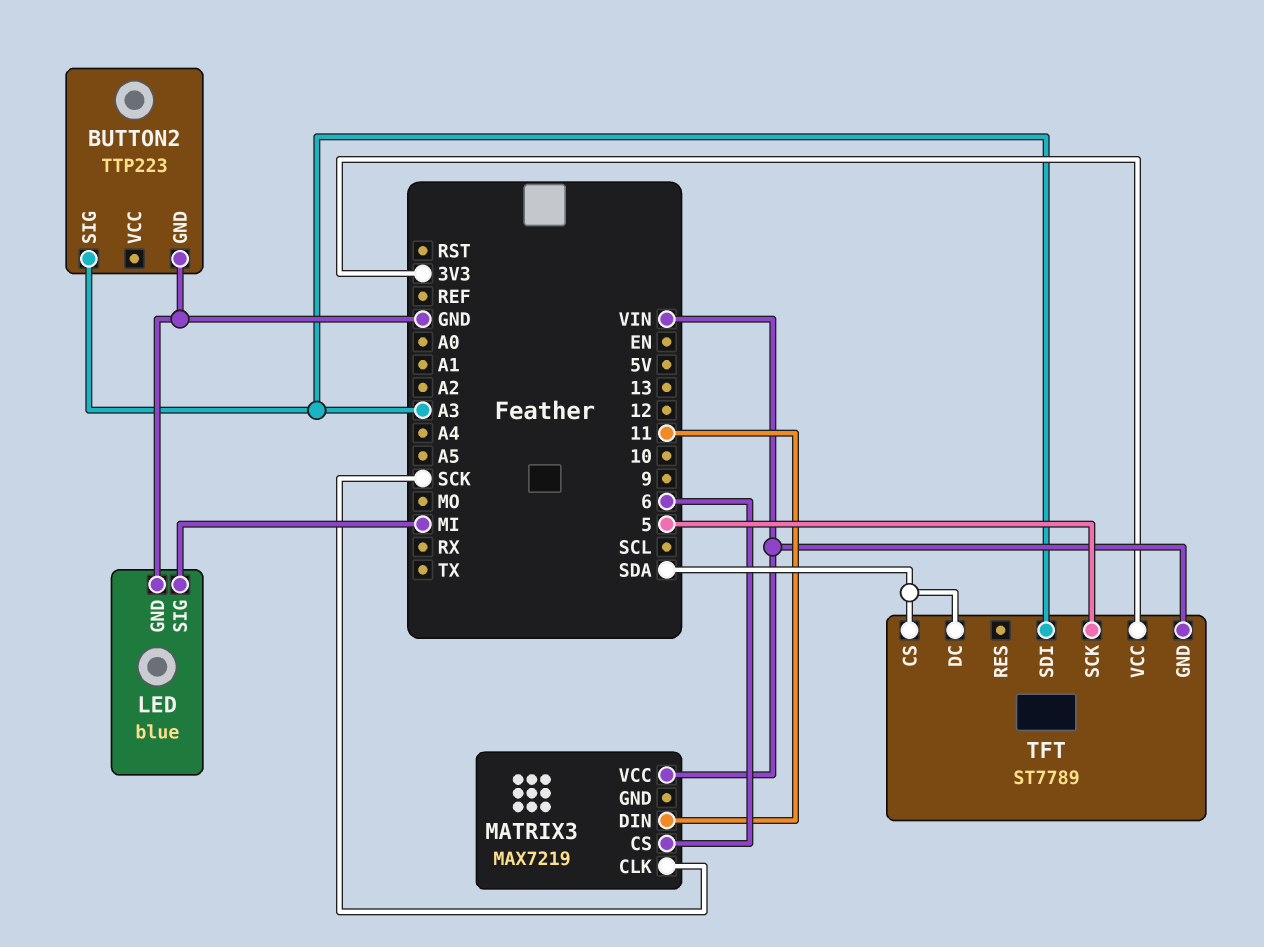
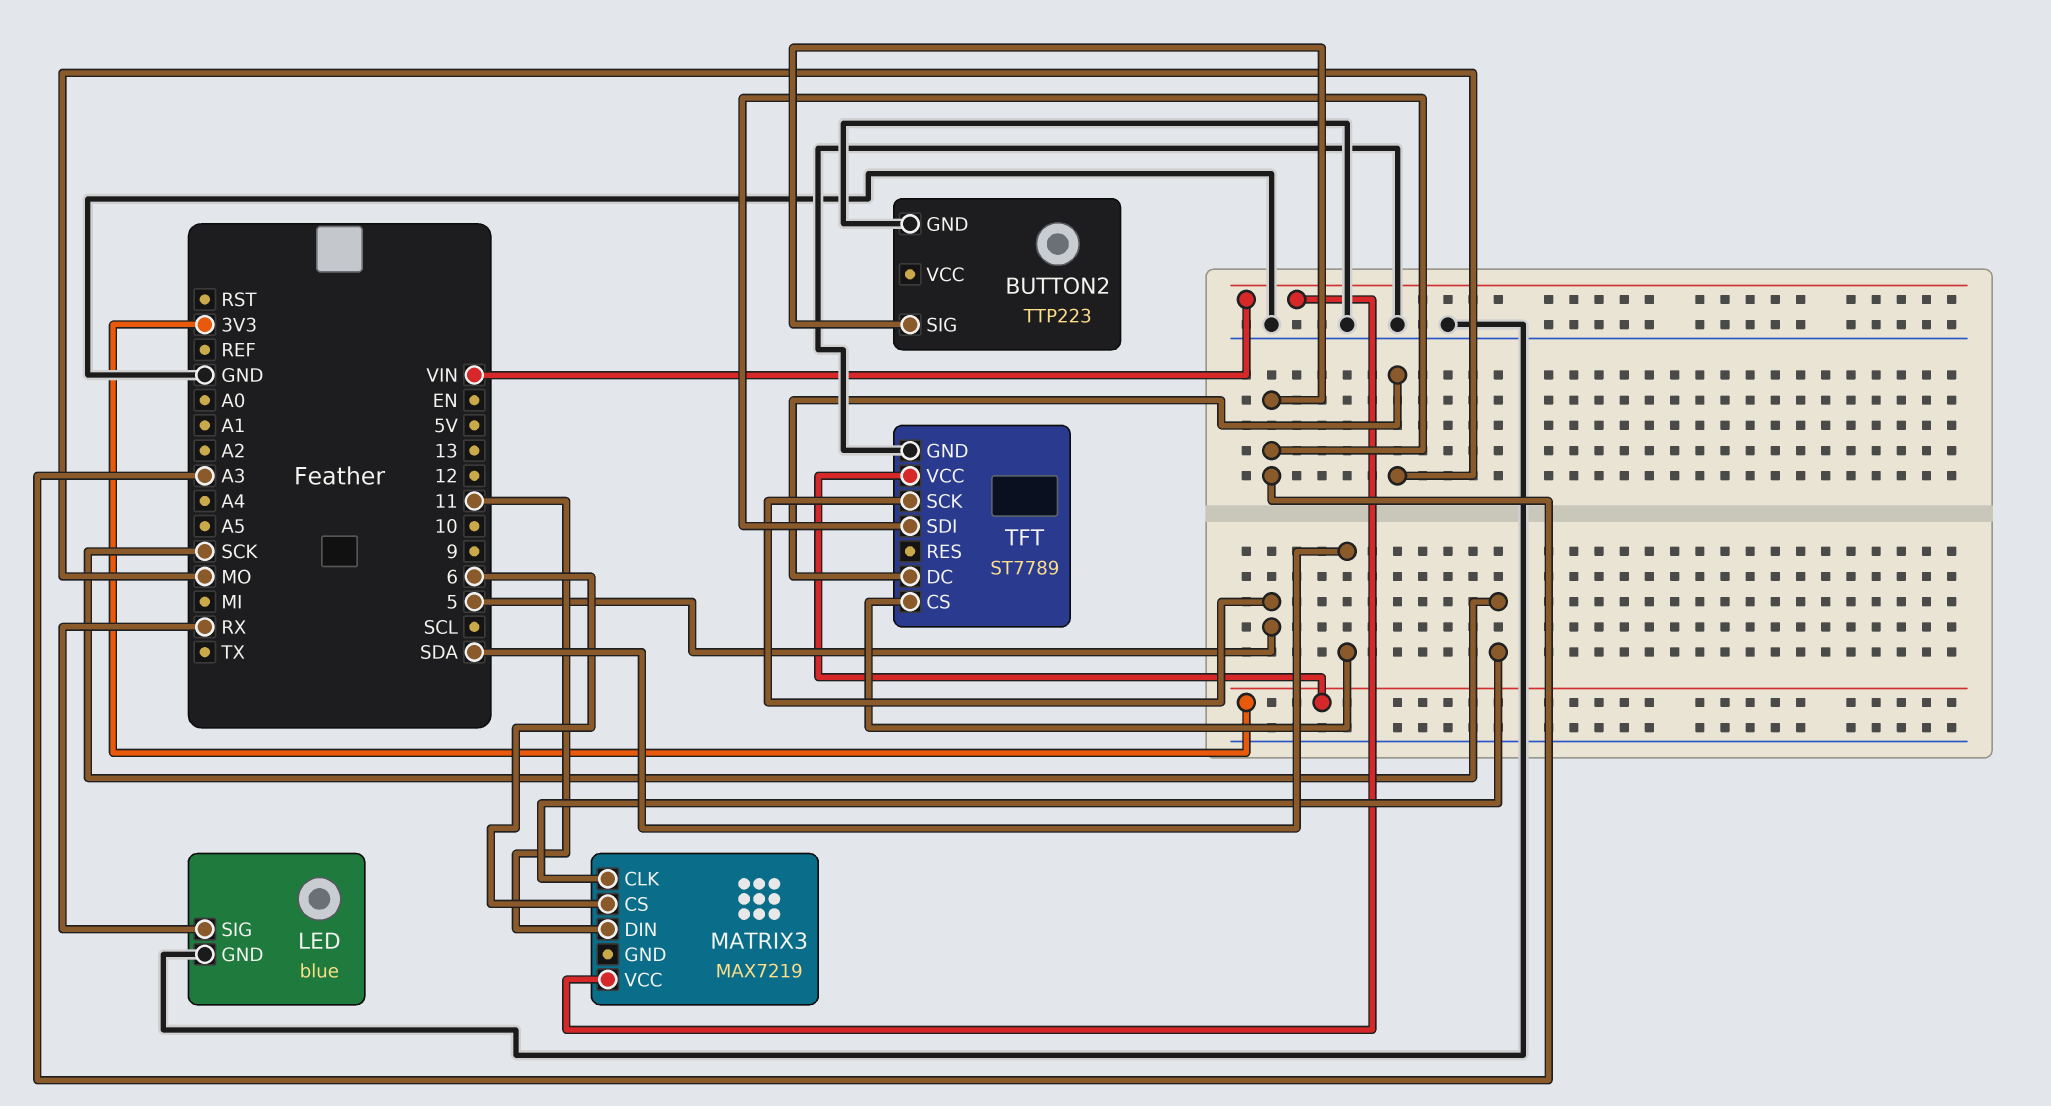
LED pin SIG: MI -> RX
TFT pin DC: SDA -> MO
TFT pin GND: VIN -> GND

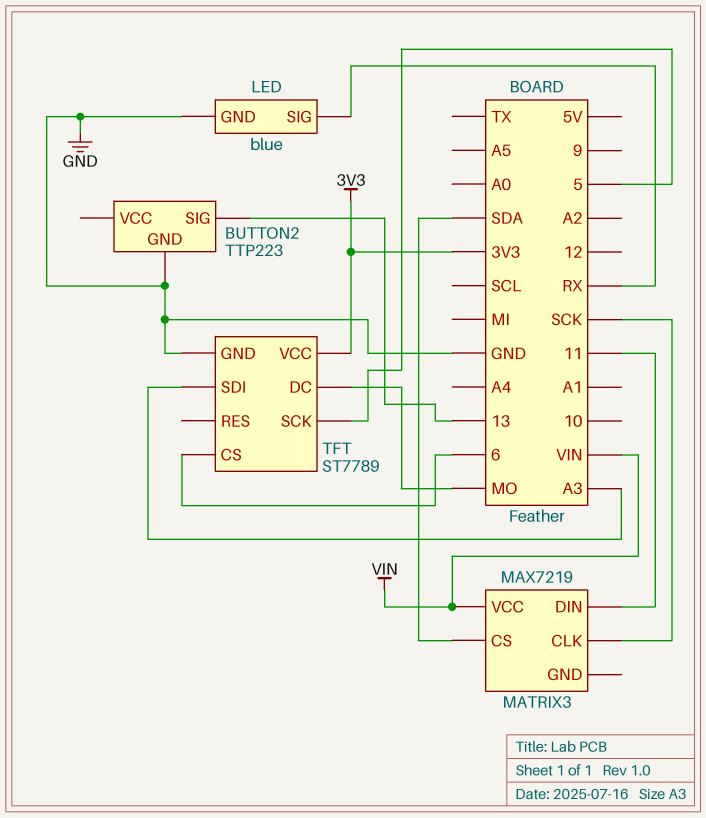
BUTTON2 pin SIG: A3 -> 13
MATRIX3 pin CS: 6 -> SDA
TFT pin CS: SDA -> 6

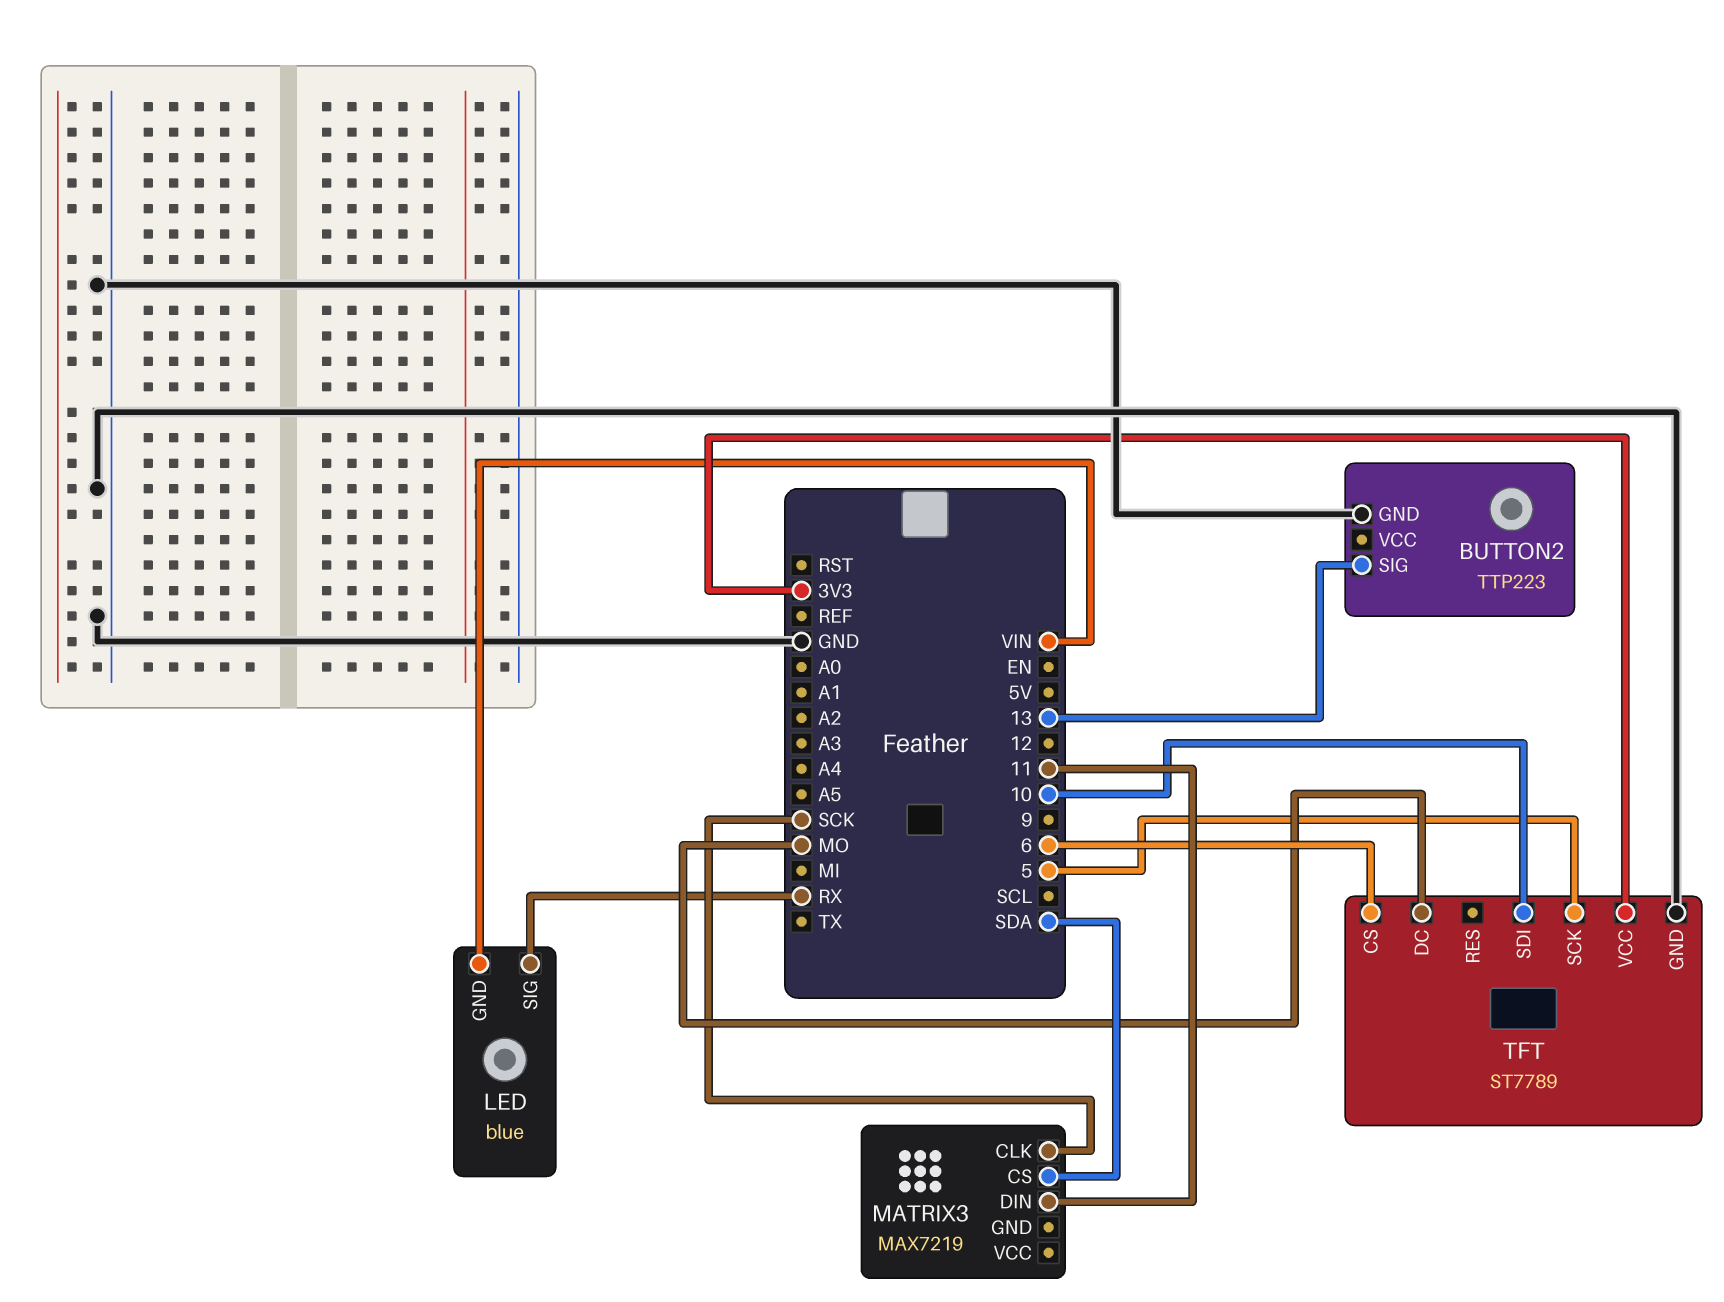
LED pin GND: GND -> VIN
MATRIX3 pin VCC: VIN -> none
TFT pin SDI: A3 -> 10

